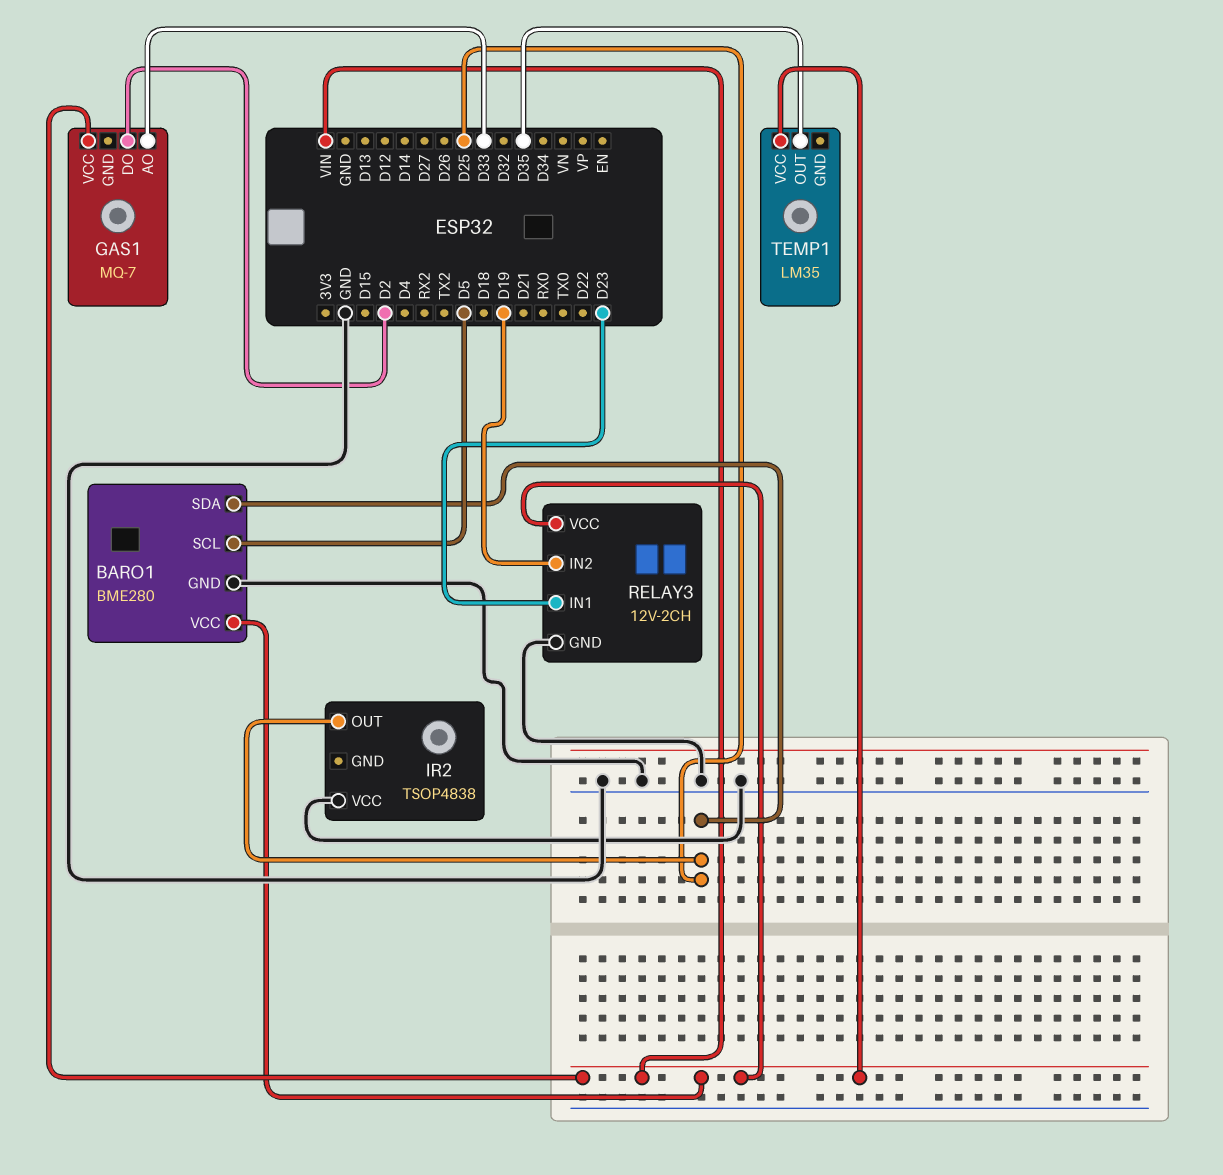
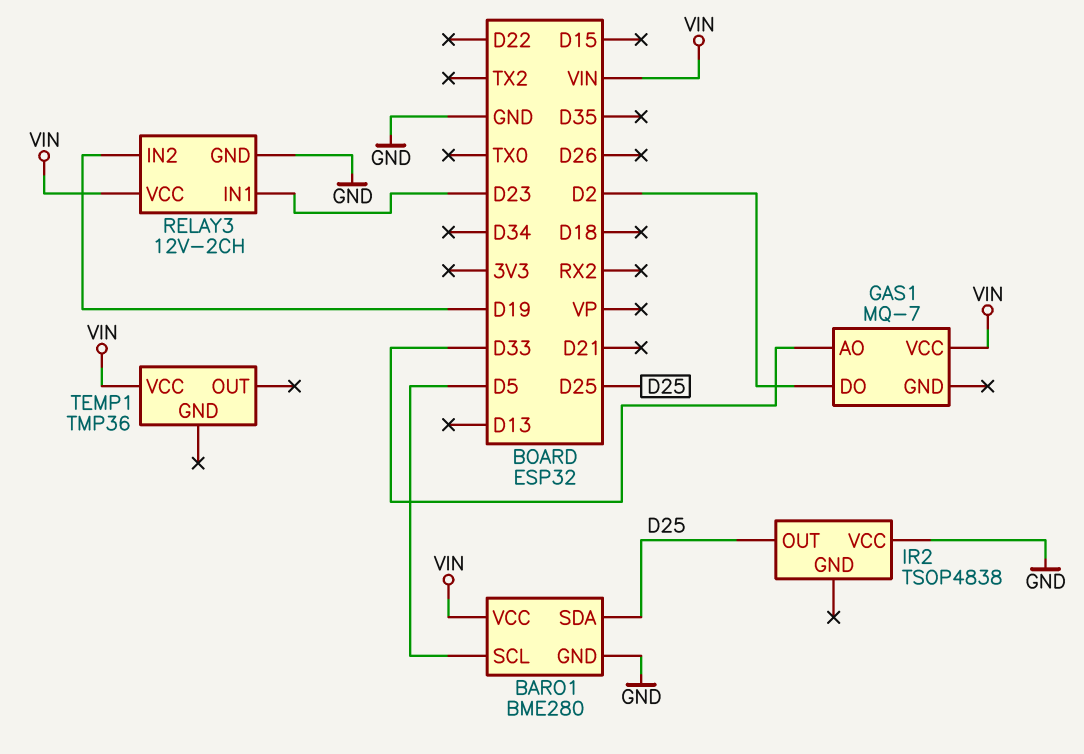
TEMP1: LM35 -> TMP36
TEMP1 pin OUT: D35 -> none

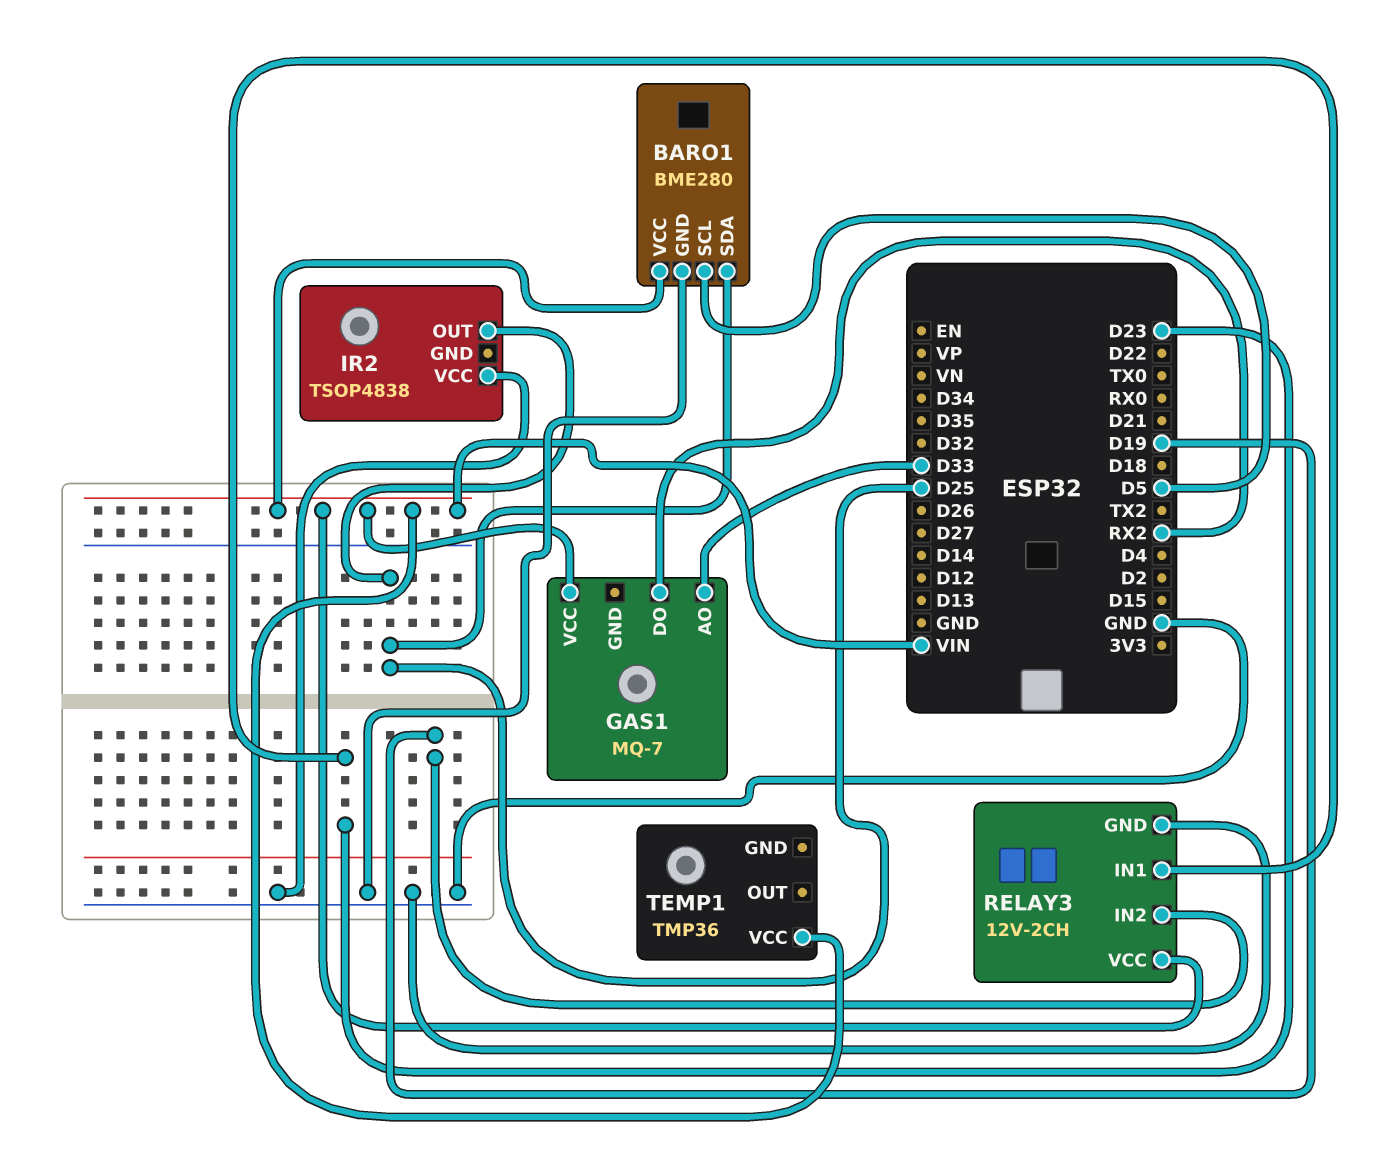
GAS1 pin DO: D2 -> RX2

